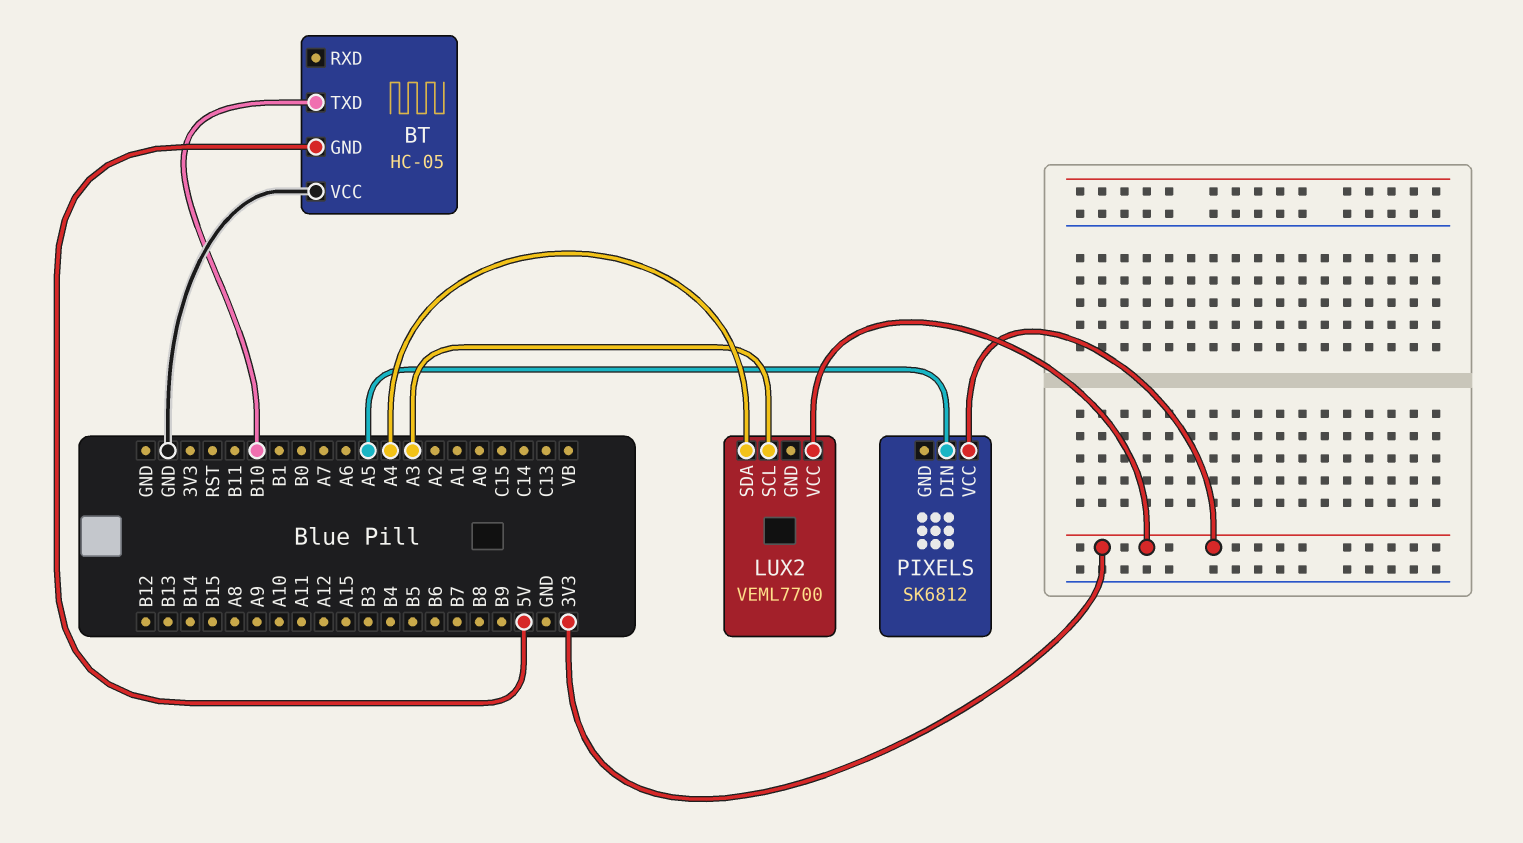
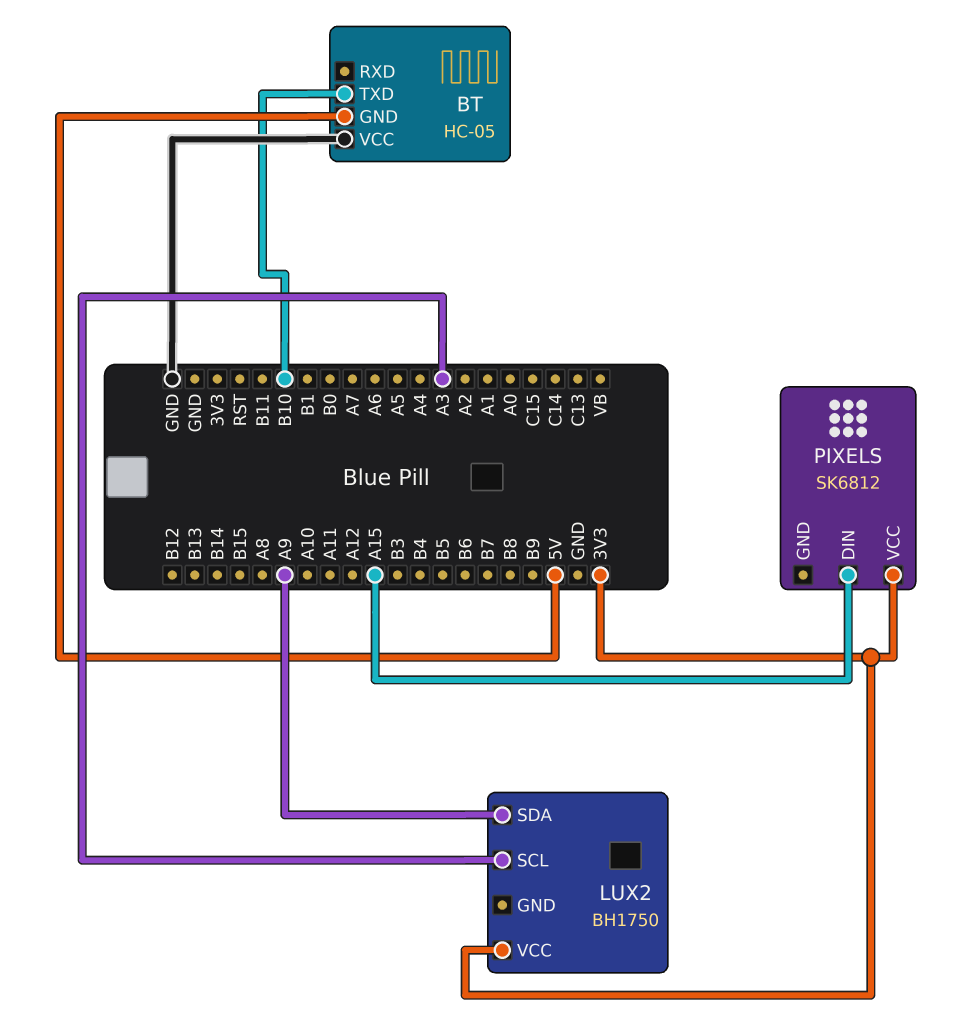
LUX2: VEML7700 -> BH1750
LUX2 pin SDA: A4 -> A9
PIXELS pin DIN: A5 -> A15

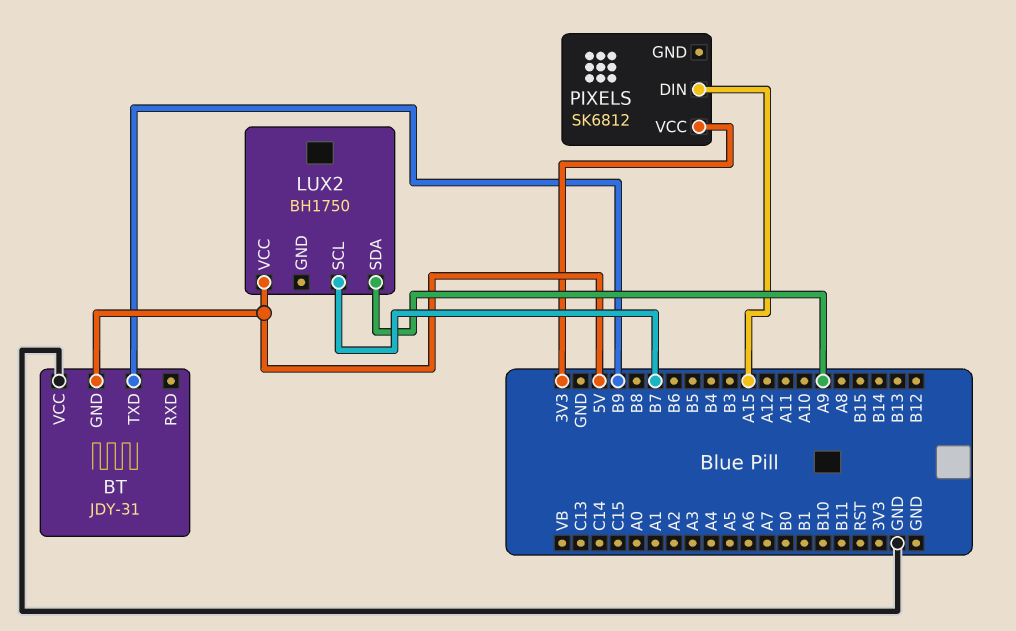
BT: HC-05 -> JDY-31
BT pin TXD: B10 -> B9
LUX2 pin SCL: A3 -> B7
LUX2 pin VCC: 3V3 -> 5V

